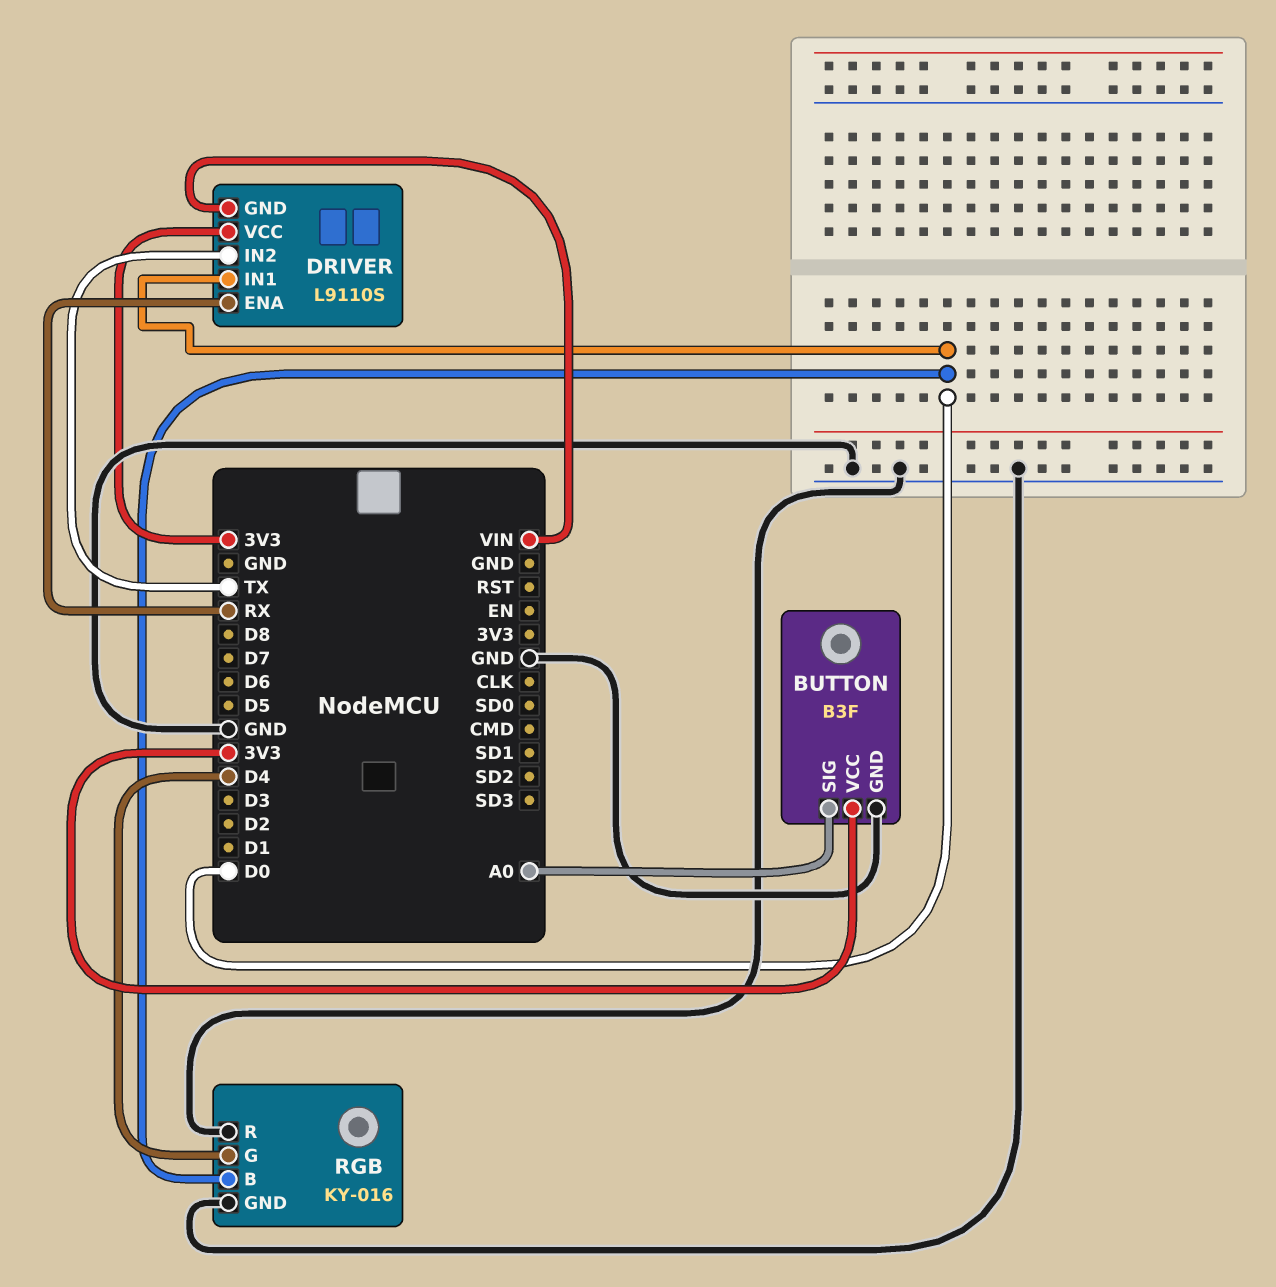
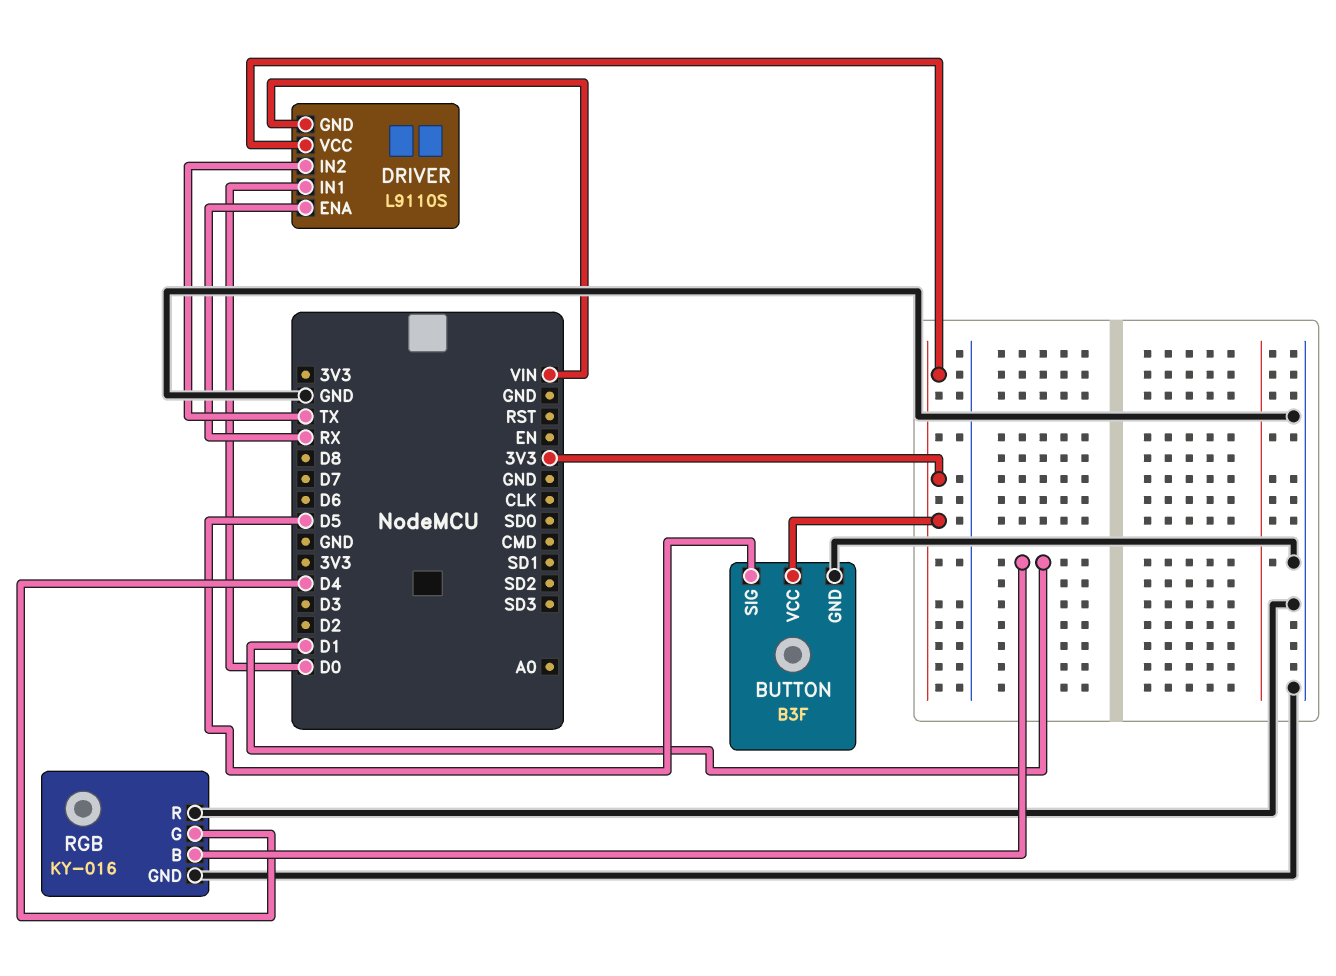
BUTTON pin SIG: A0 -> D5
RGB pin B: D0 -> D1

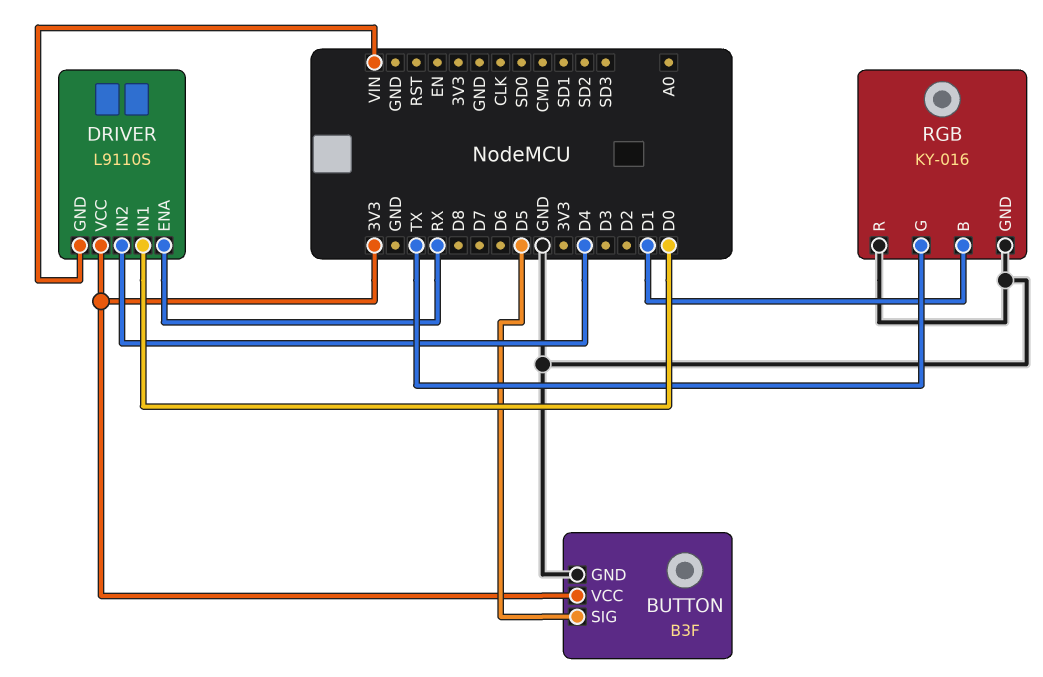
DRIVER pin IN2: TX -> D4
RGB pin G: D4 -> TX

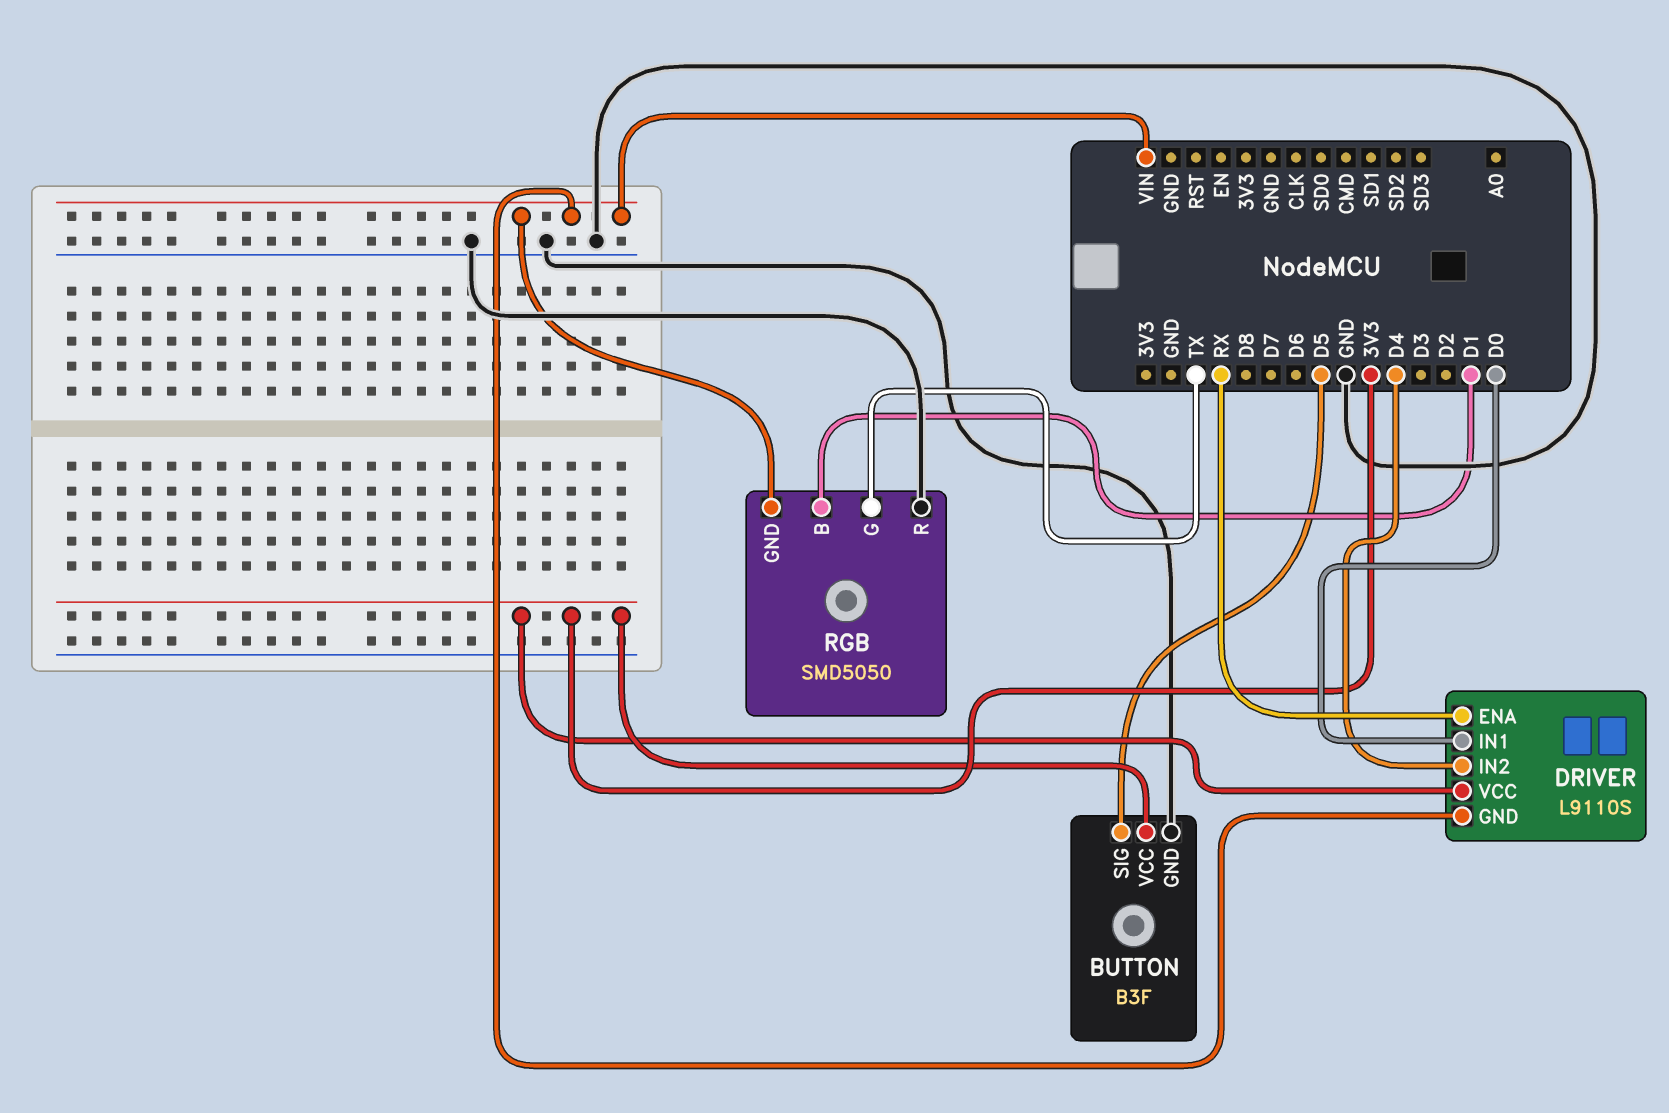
RGB: KY-016 -> SMD5050
RGB pin GND: GND -> VIN

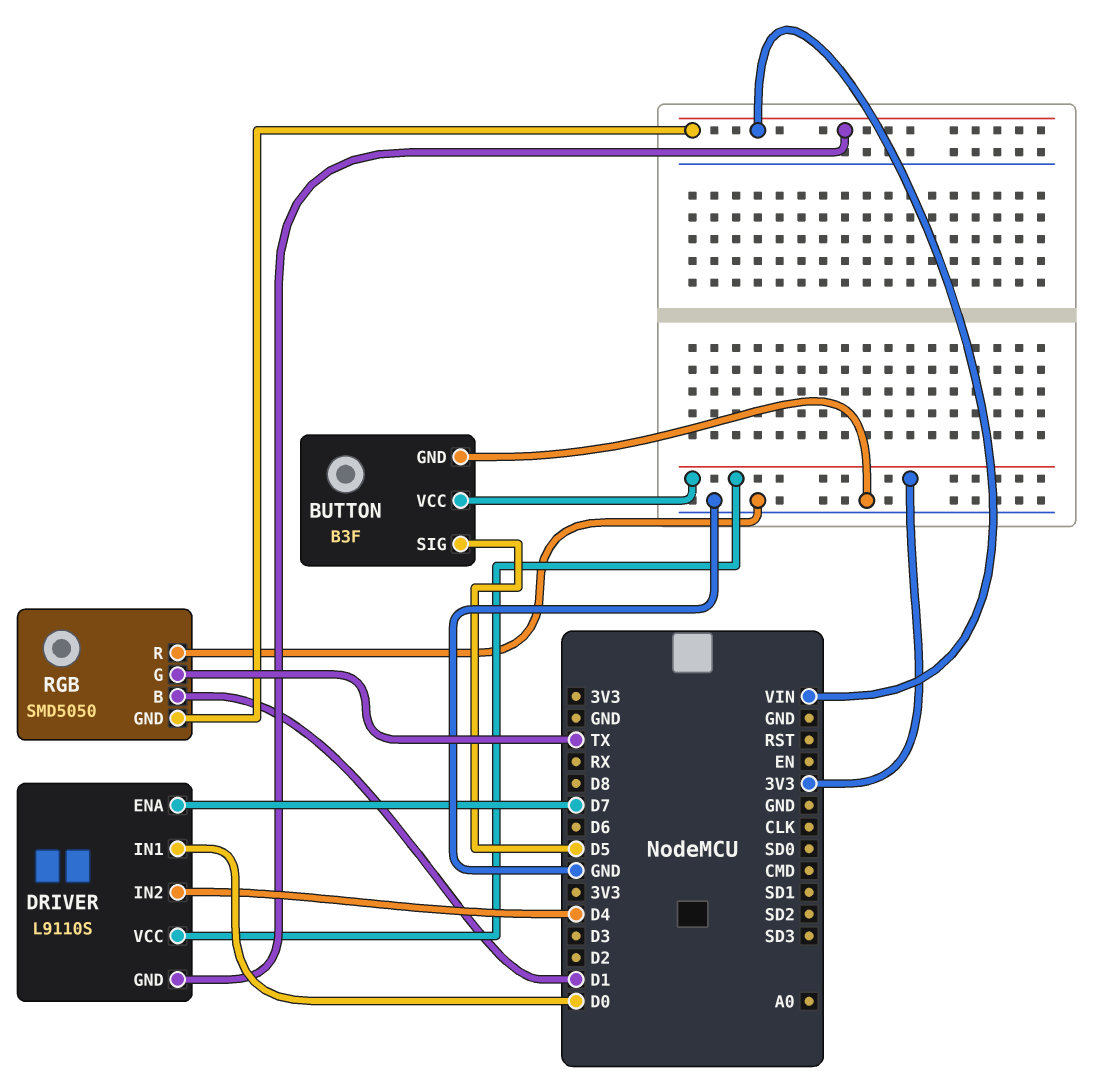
DRIVER pin ENA: RX -> D7

